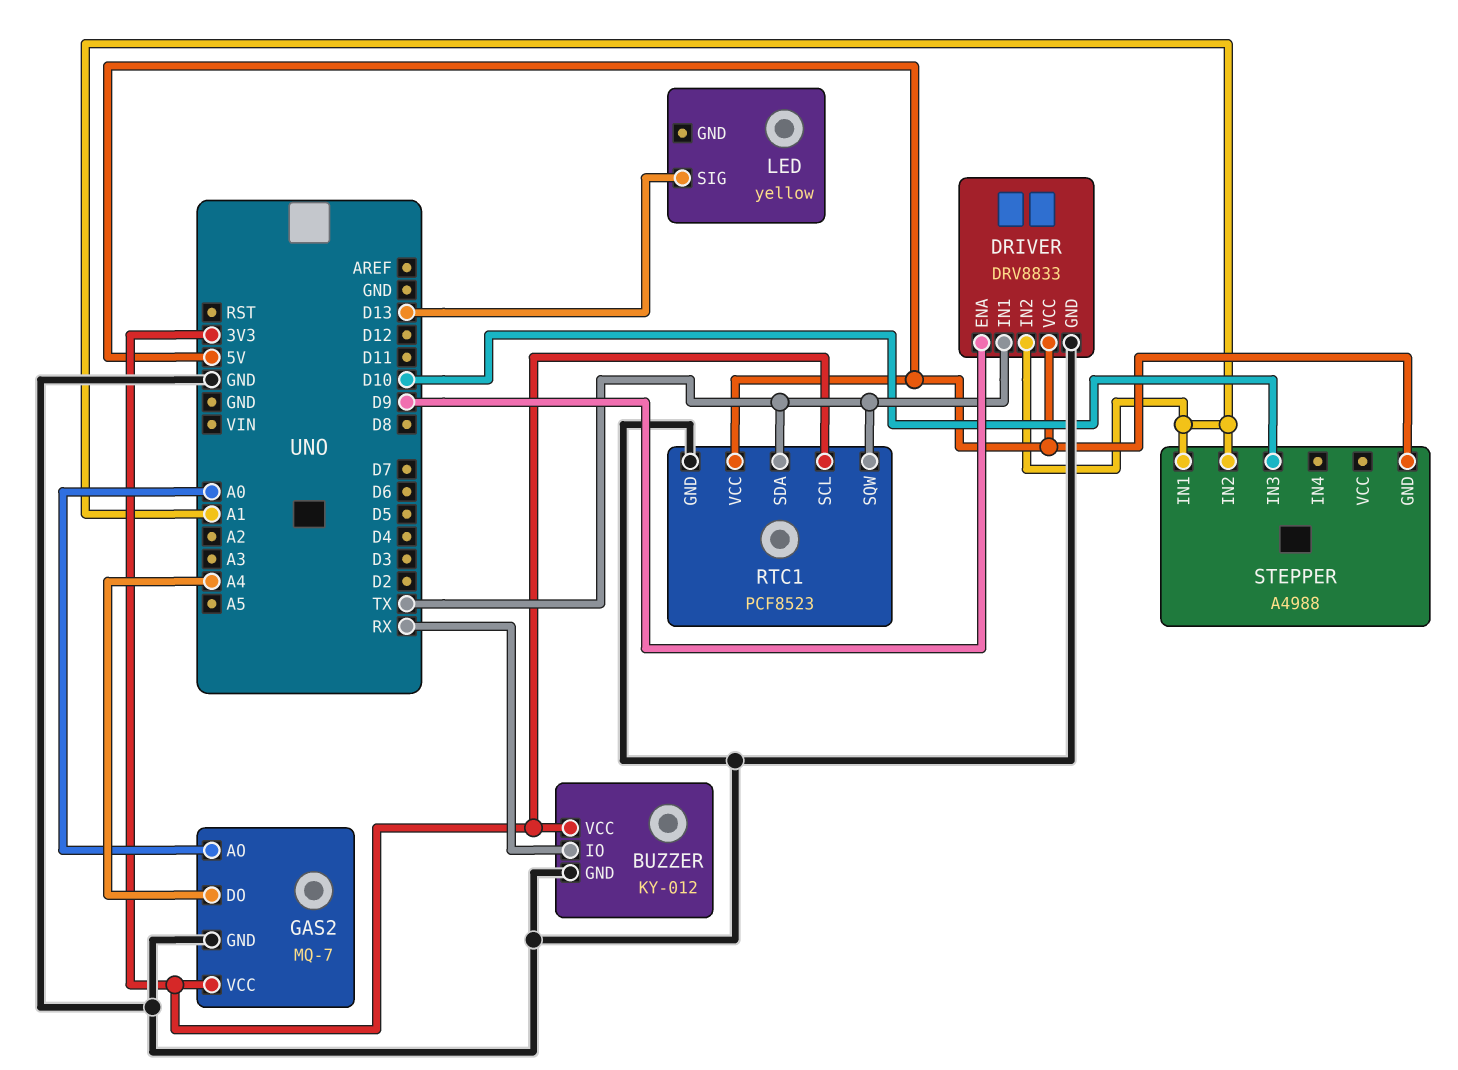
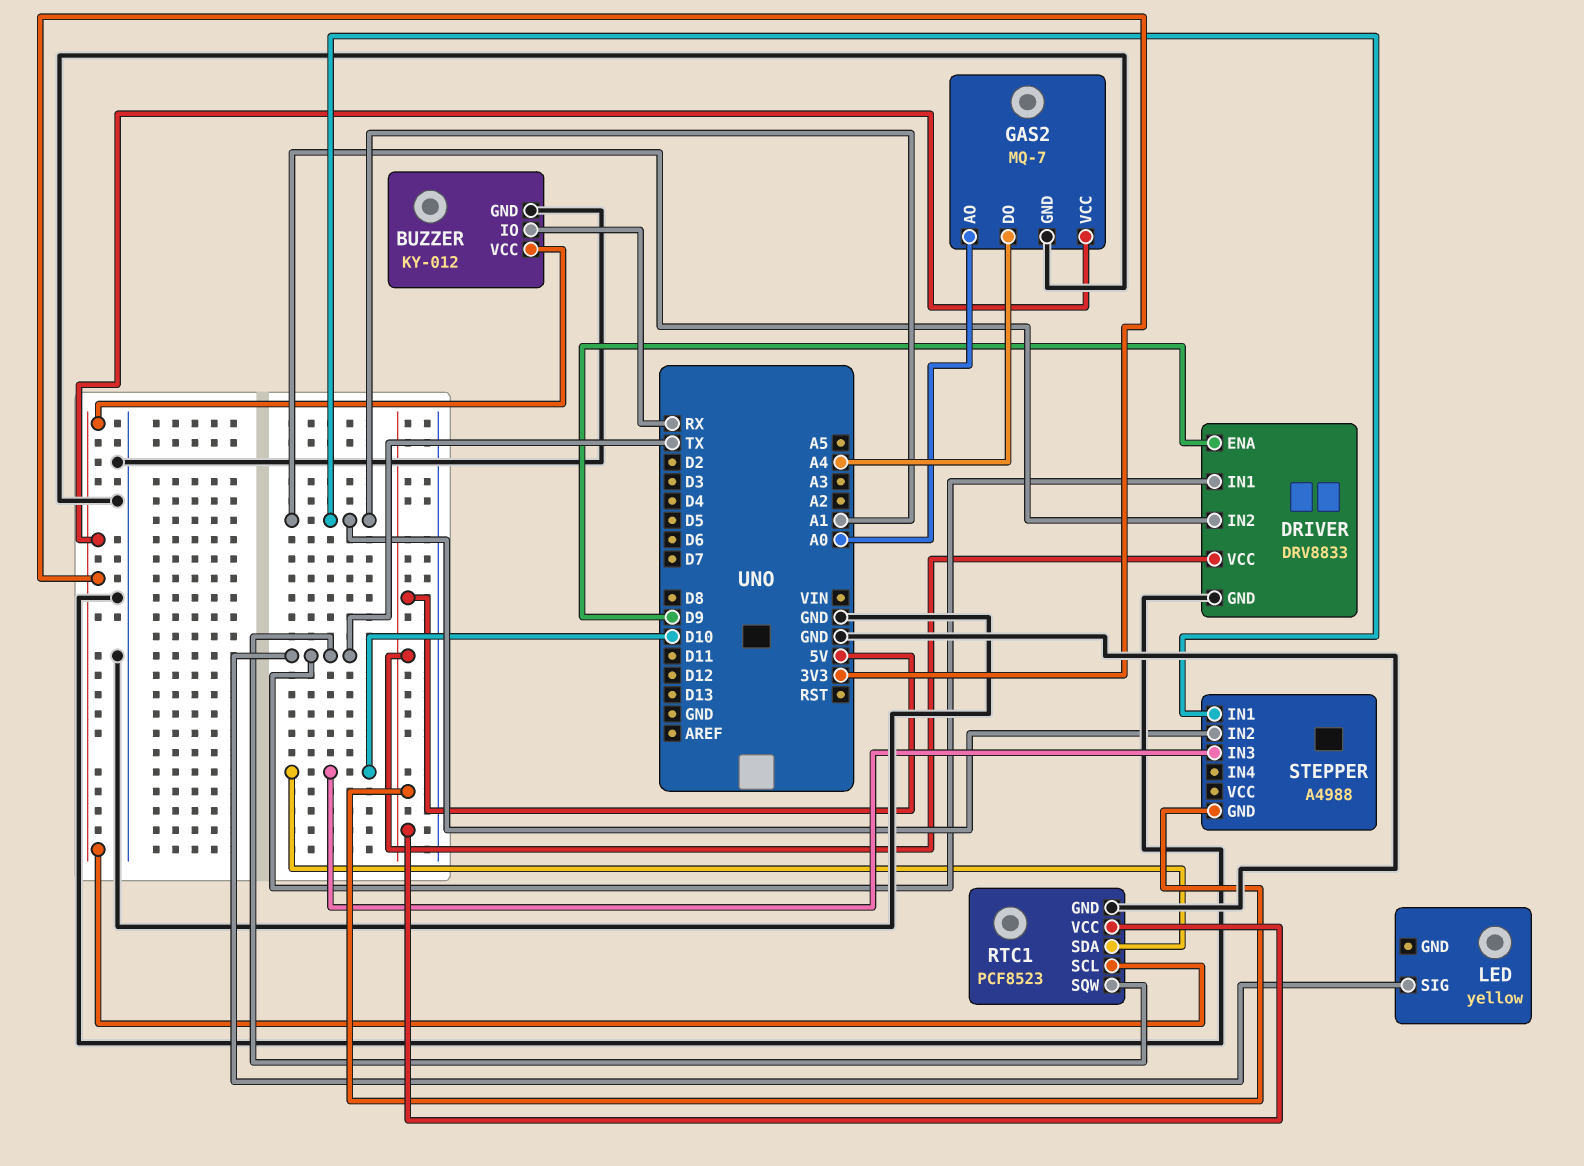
LED pin SIG: D13 -> TX
RTC1 pin SDA: TX -> D10

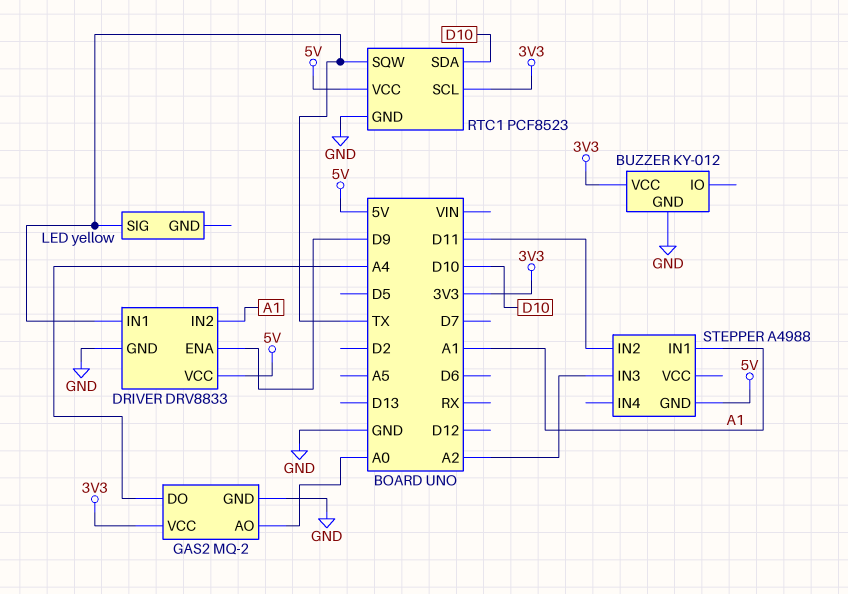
BUZZER pin IO: RX -> none
GAS2: MQ-7 -> MQ-2
STEPPER pin IN2: A1 -> D11
STEPPER pin IN3: D10 -> A2

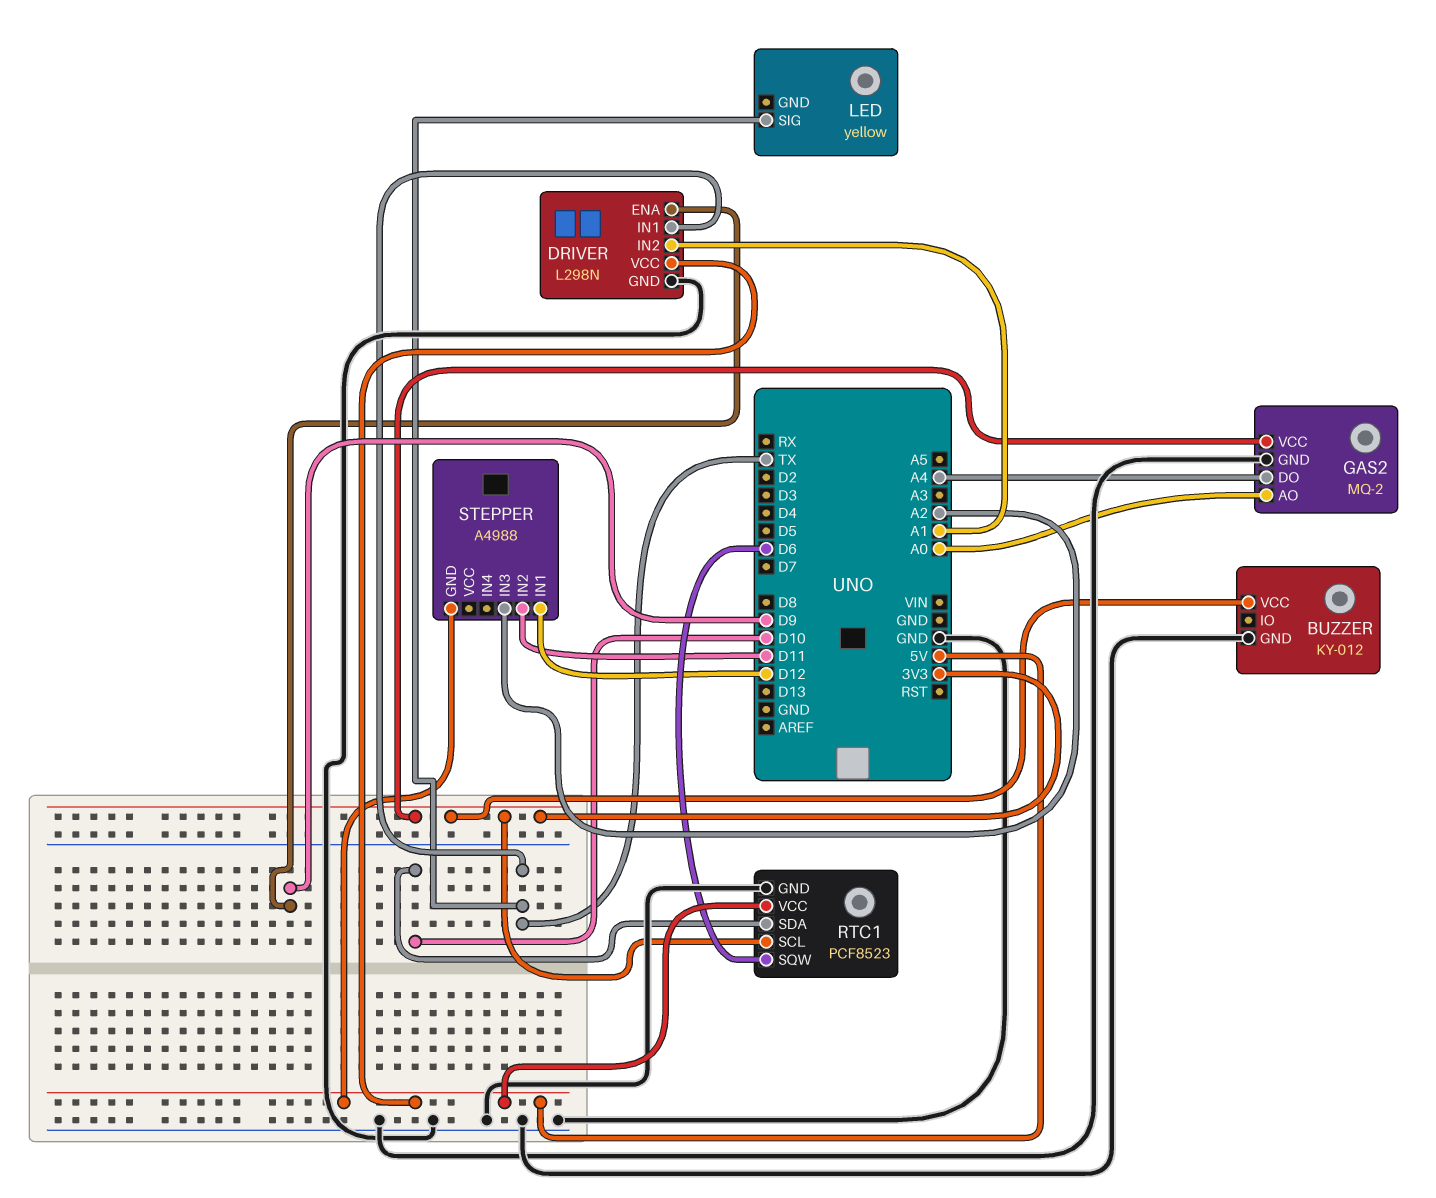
DRIVER: DRV8833 -> L298N
RTC1 pin SQW: TX -> D6
STEPPER pin IN1: A1 -> D12

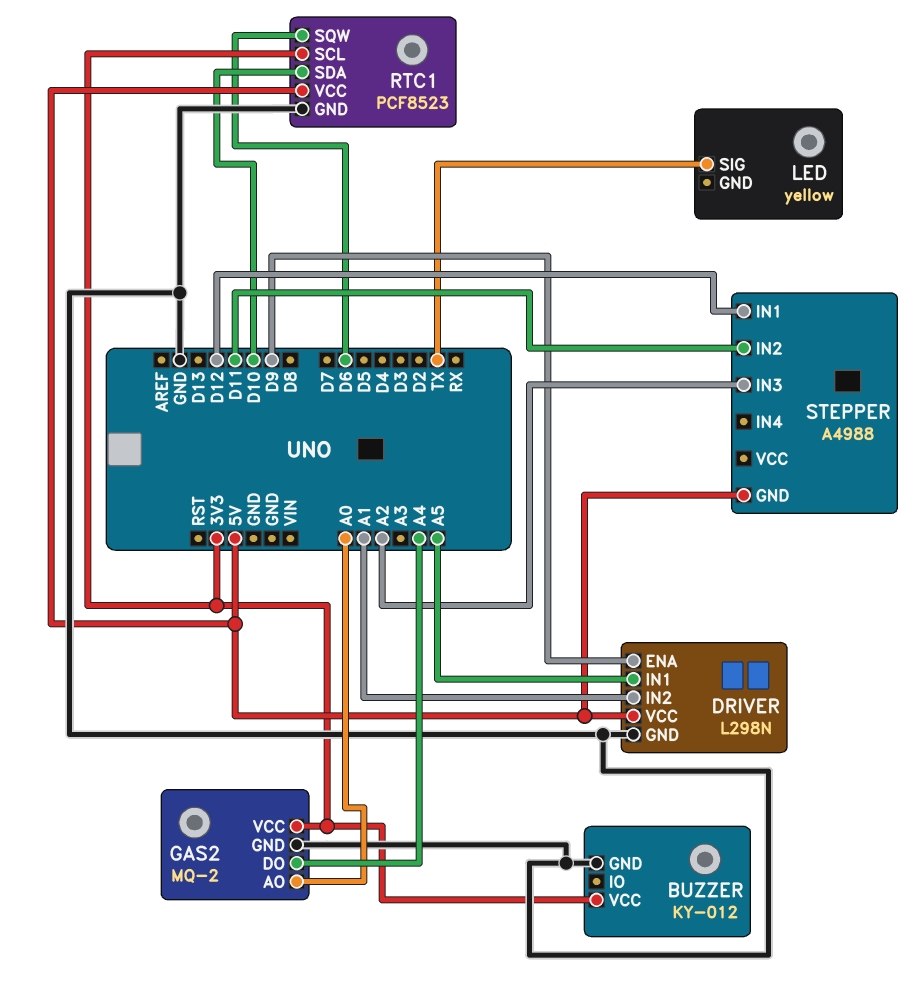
DRIVER pin IN1: TX -> A5

